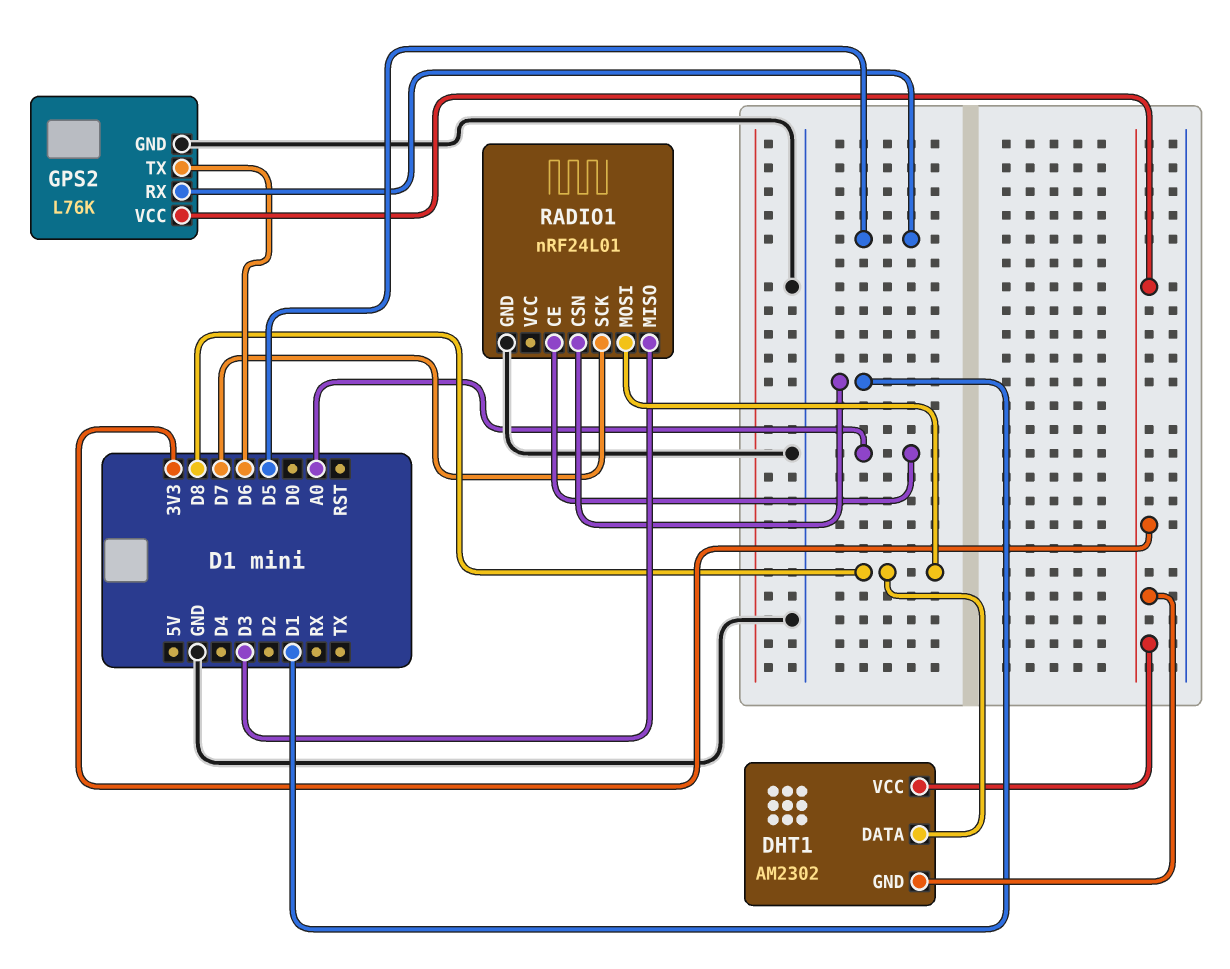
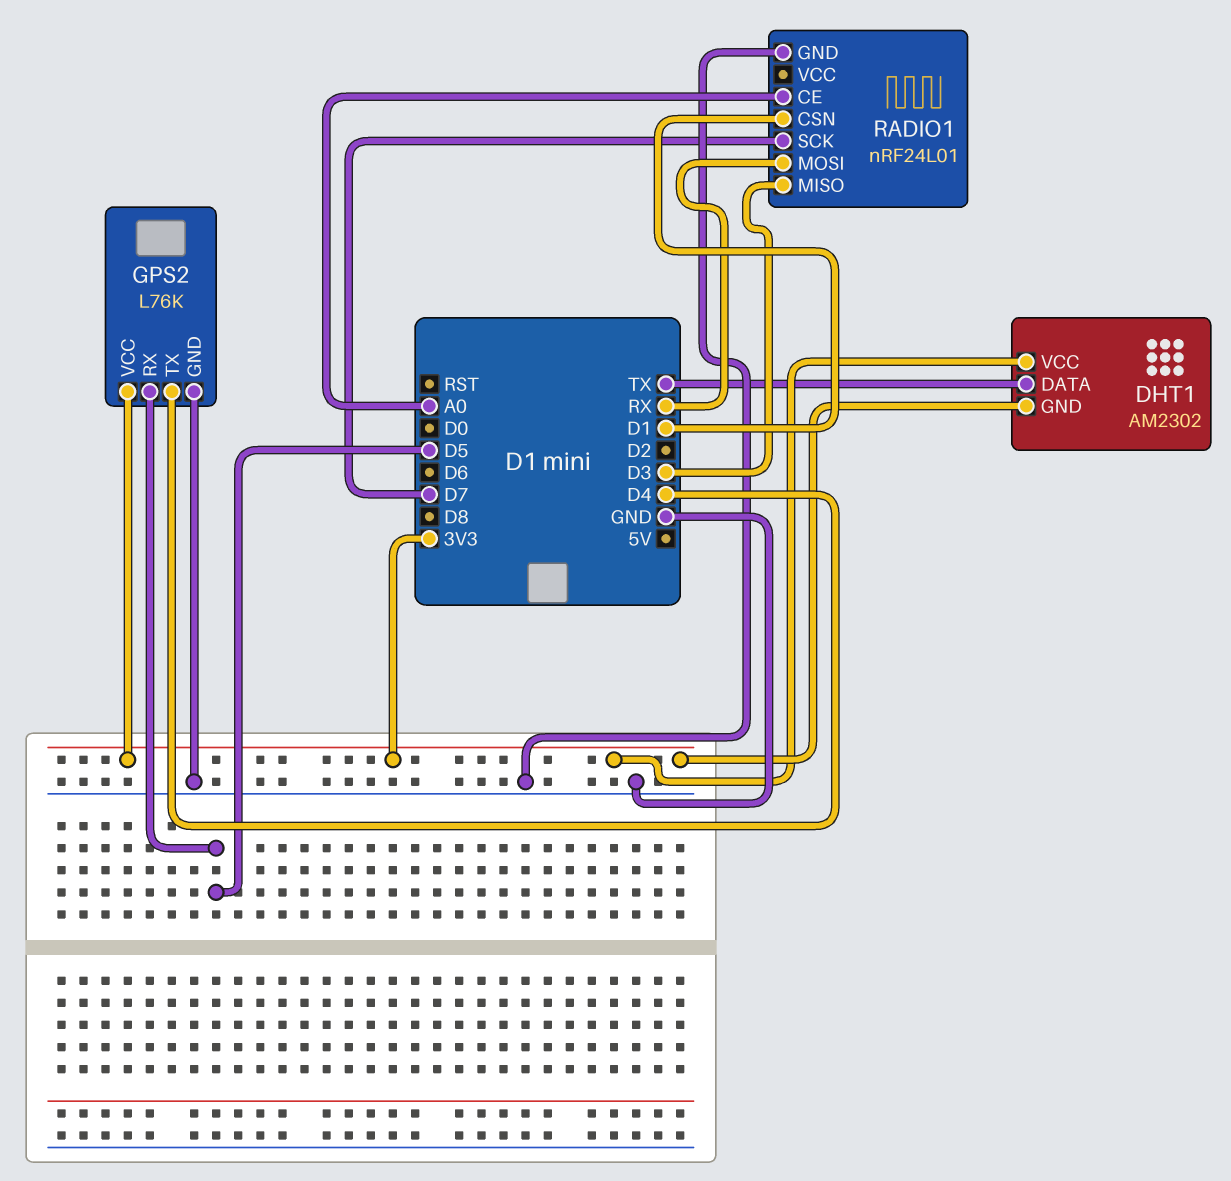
DHT1 pin DATA: D8 -> TX
GPS2 pin TX: D6 -> D4
RADIO1 pin MOSI: D8 -> RX

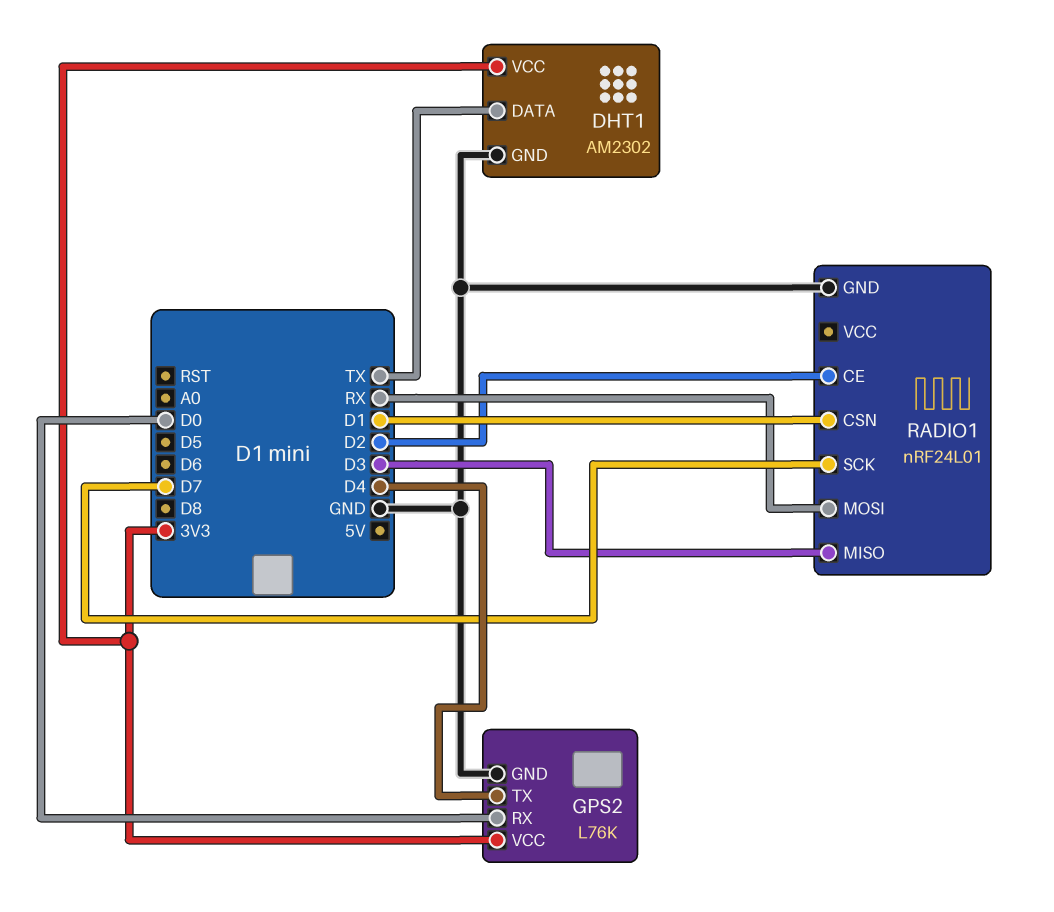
DHT1 pin GND: 3V3 -> GND
GPS2 pin RX: D5 -> D0
RADIO1 pin CE: A0 -> D2

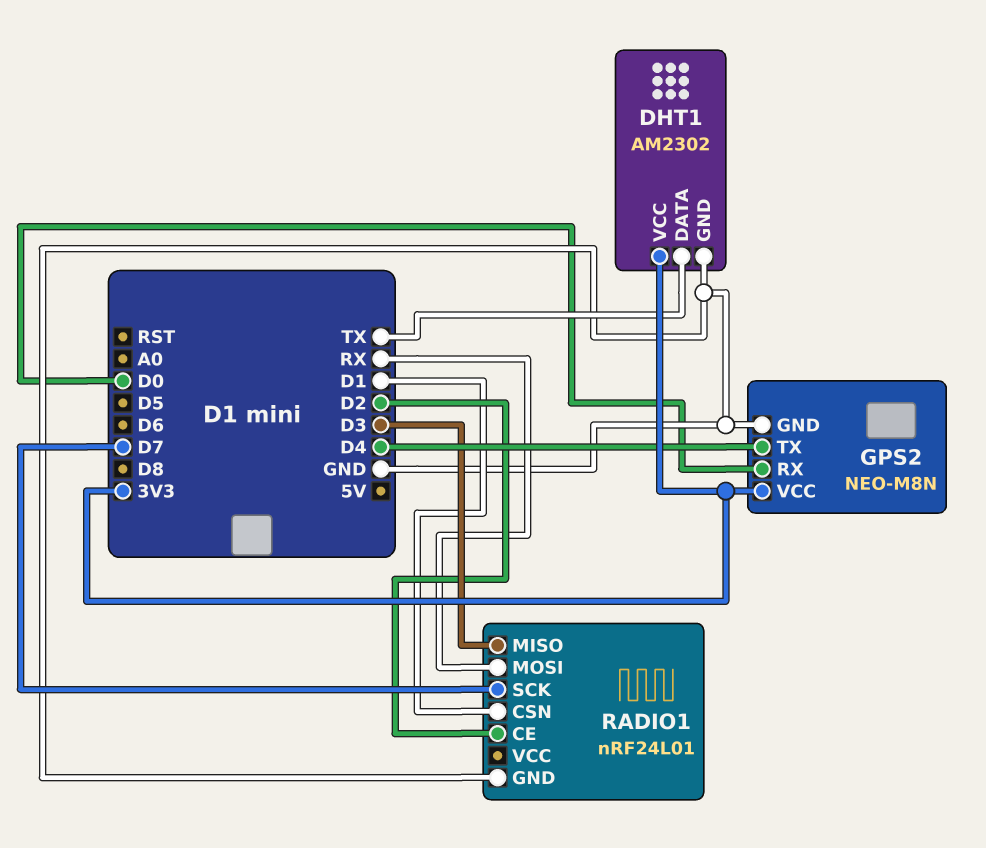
GPS2: L76K -> NEO-M8N

